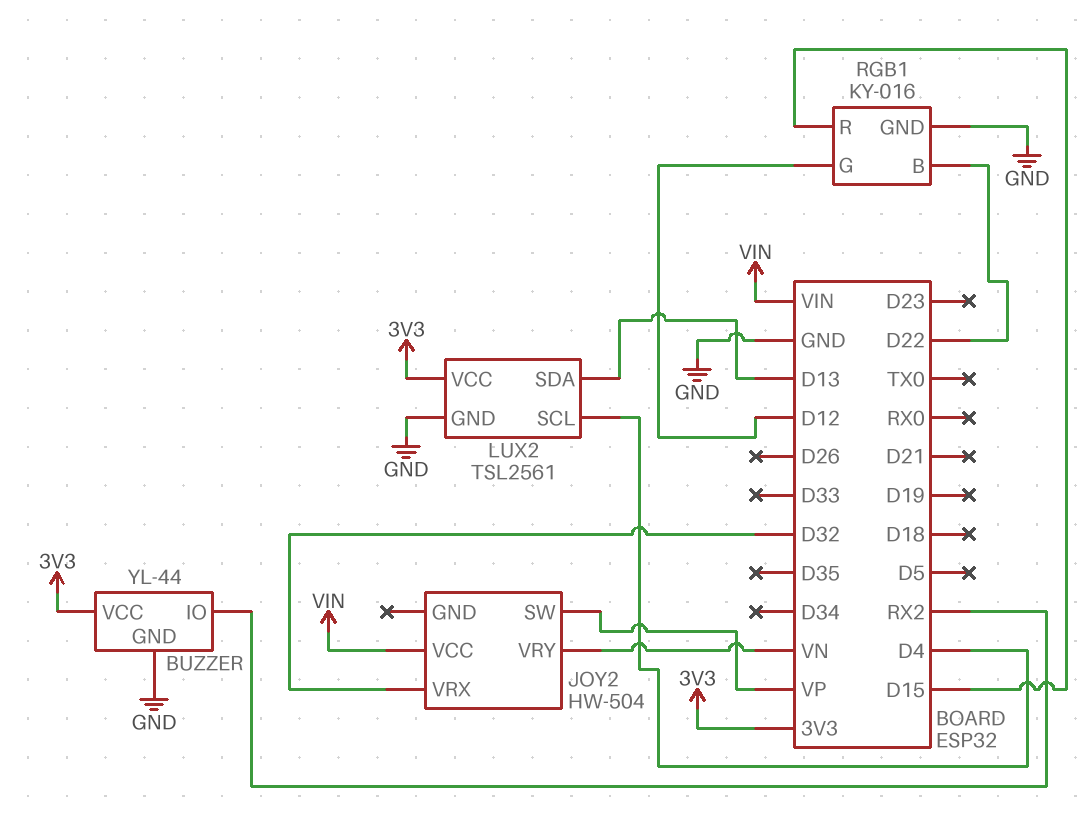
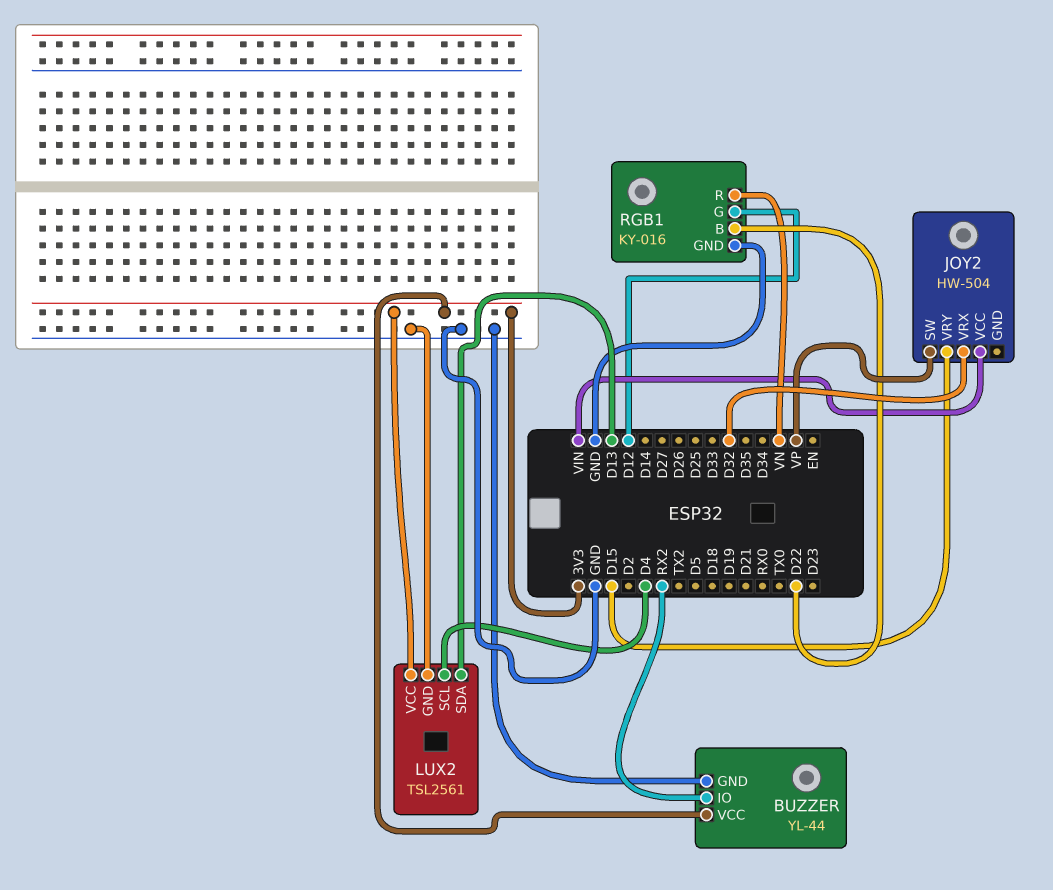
JOY2 pin VRY: VN -> D15
RGB1 pin R: D15 -> VN

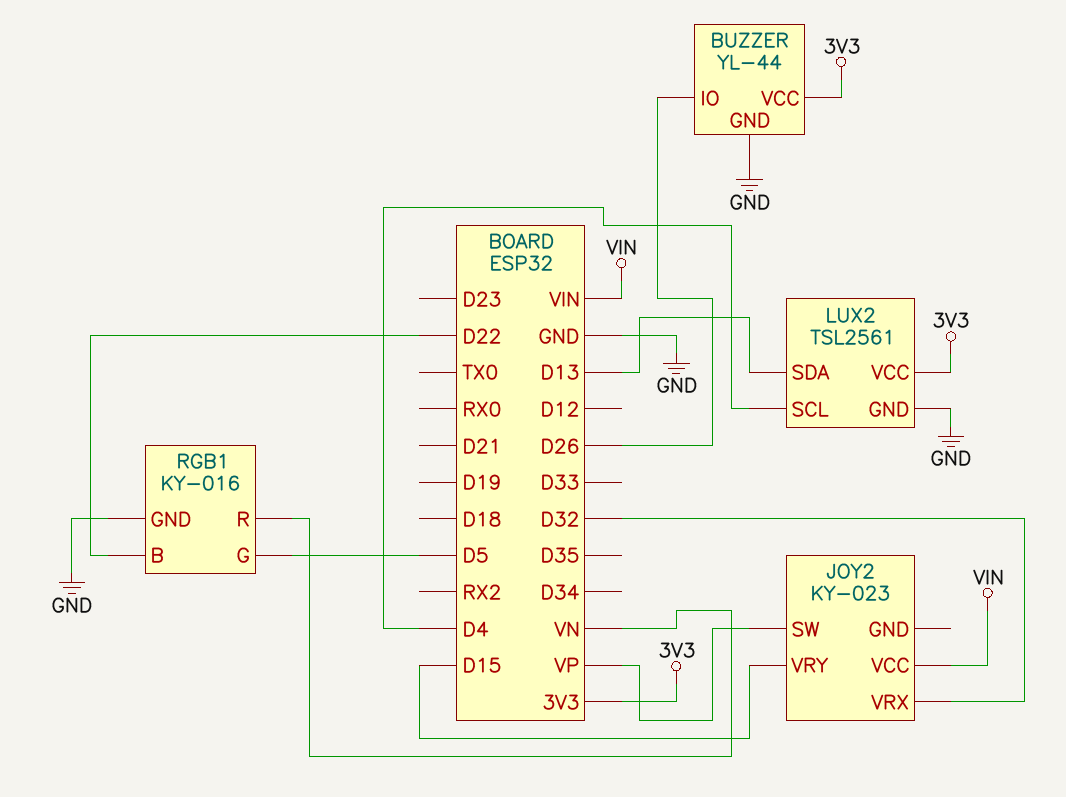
BUZZER pin IO: RX2 -> D26
JOY2: HW-504 -> KY-023
RGB1 pin G: D12 -> D5

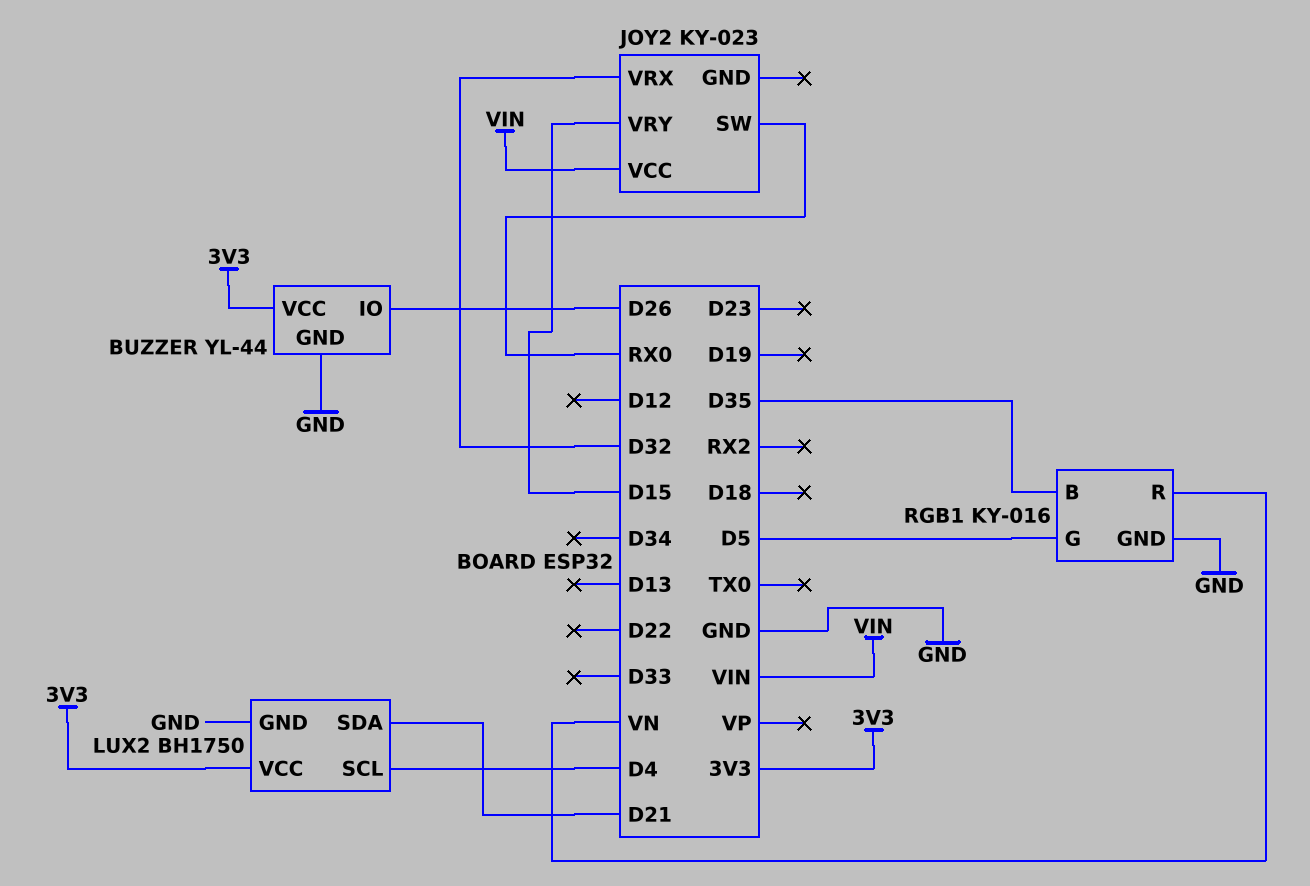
JOY2 pin SW: VP -> RX0
LUX2: TSL2561 -> BH1750
LUX2 pin SDA: D13 -> D21
RGB1 pin B: D22 -> D35

